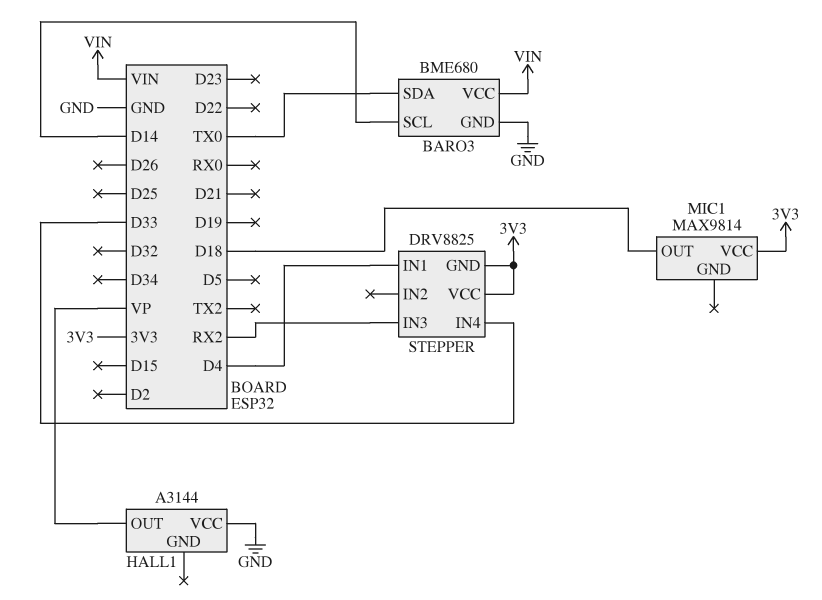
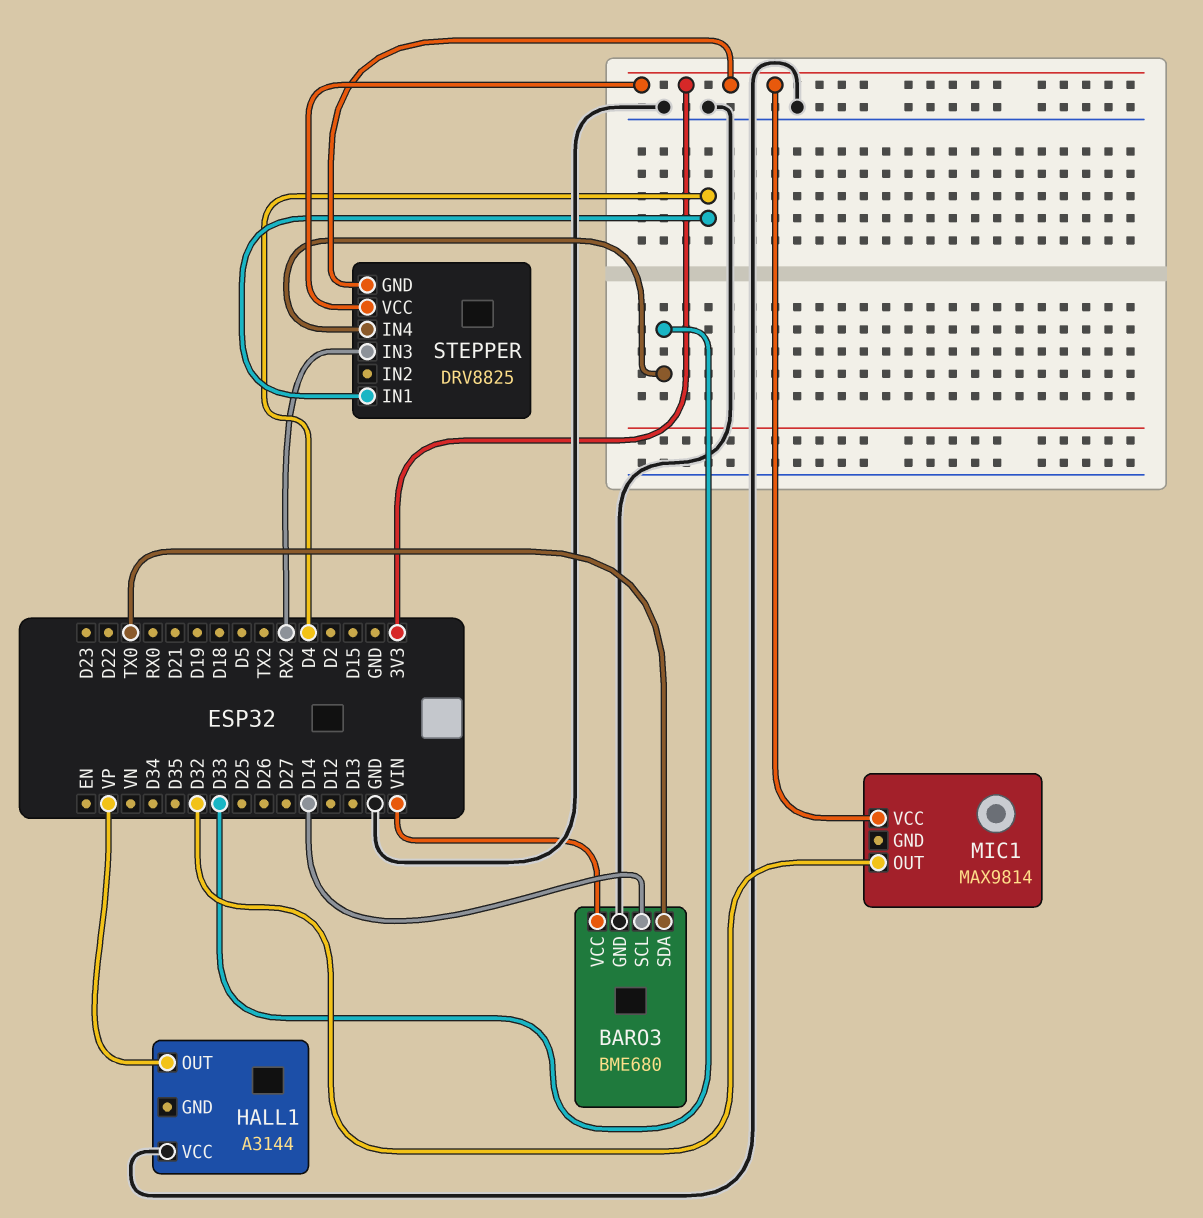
MIC1 pin OUT: D18 -> D32

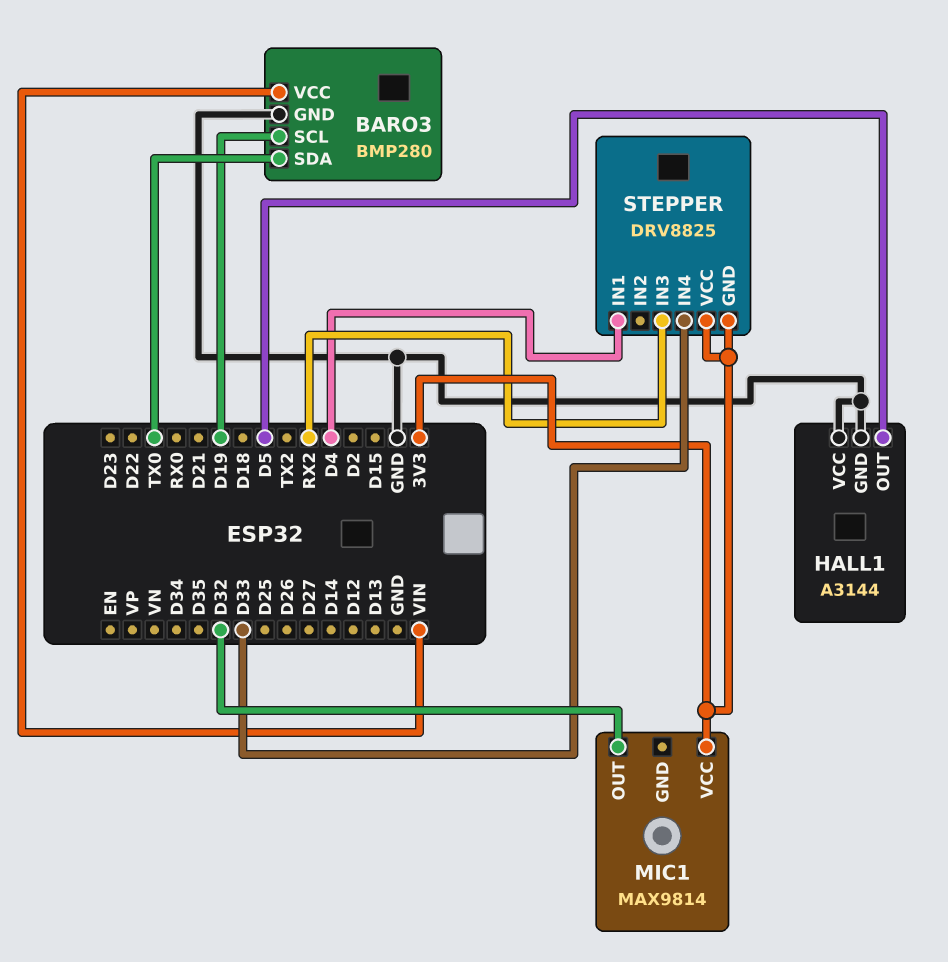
BARO3: BME680 -> BMP280
BARO3 pin SCL: D14 -> D19
HALL1 pin GND: none -> GND
HALL1 pin OUT: VP -> D5

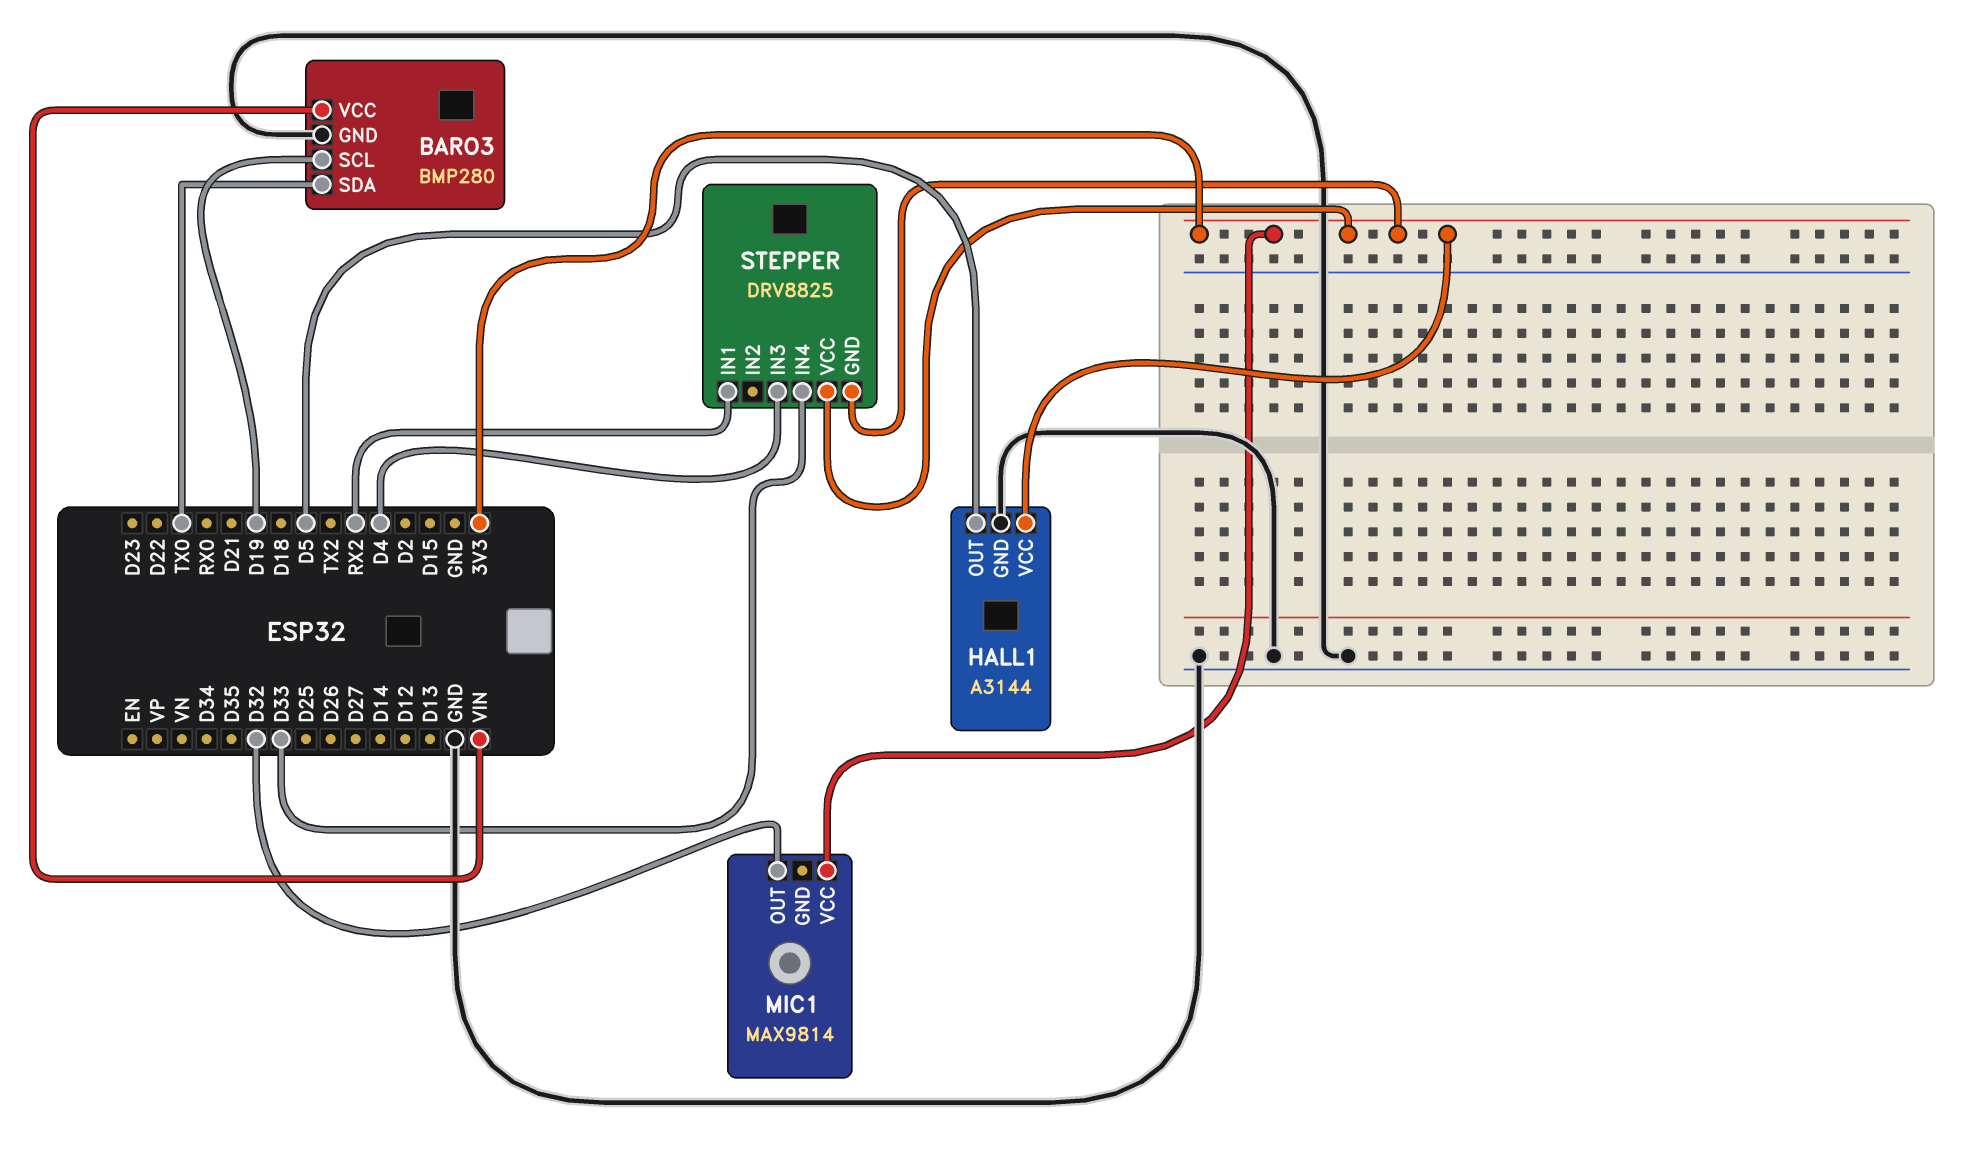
HALL1 pin VCC: GND -> 3V3
STEPPER pin IN1: D4 -> RX2
STEPPER pin IN3: RX2 -> D4

